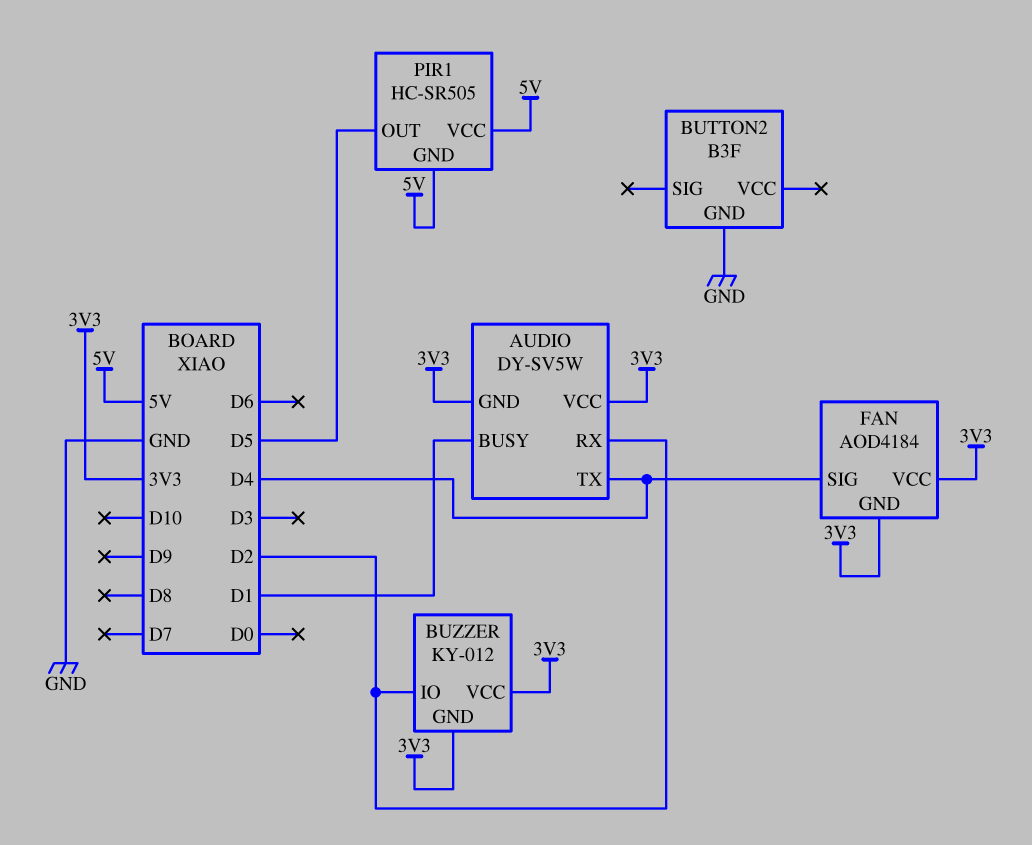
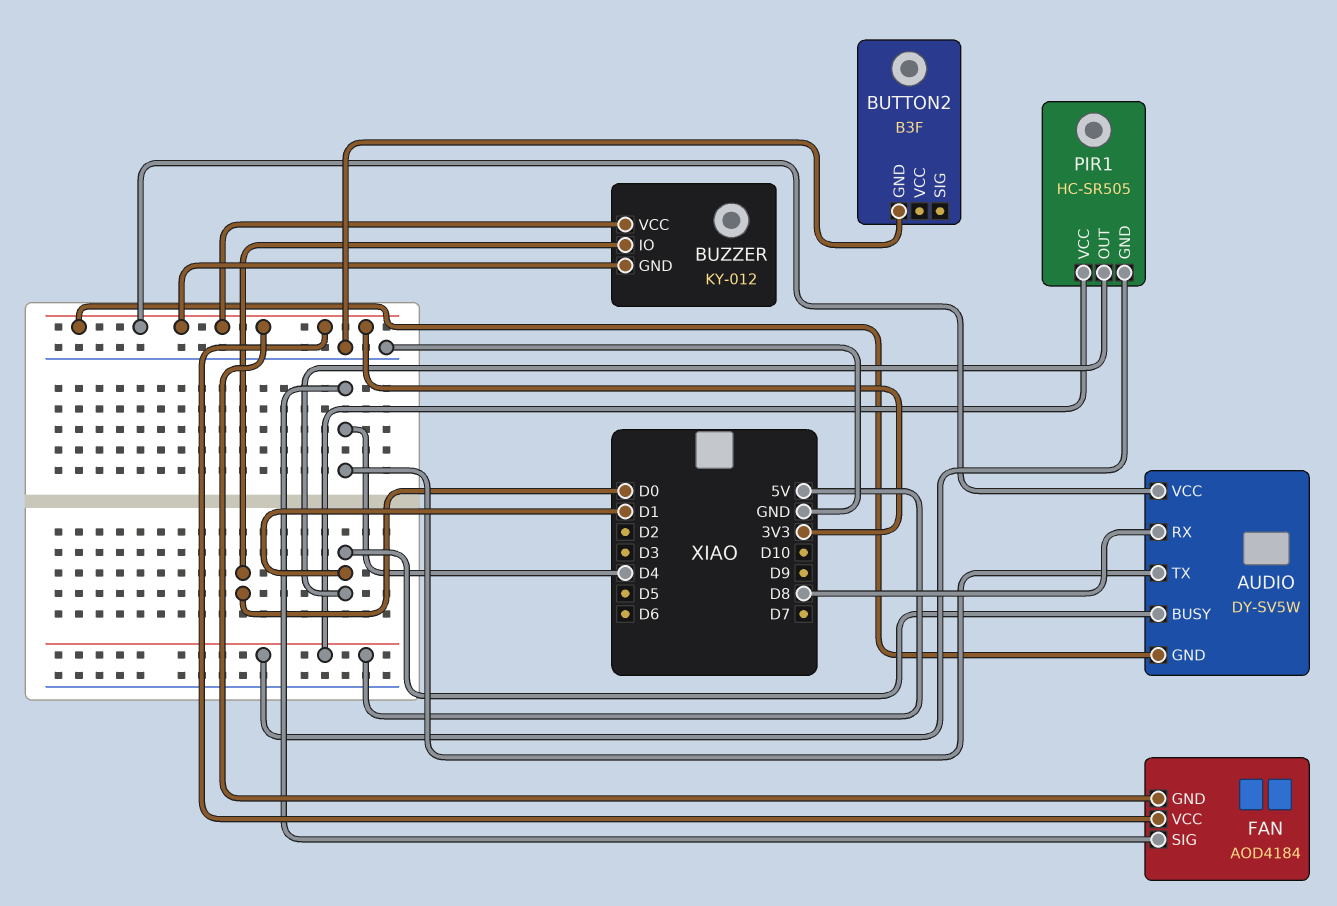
AUDIO pin RX: D2 -> D8
BUZZER pin IO: D2 -> D0
PIR1 pin OUT: D5 -> D1

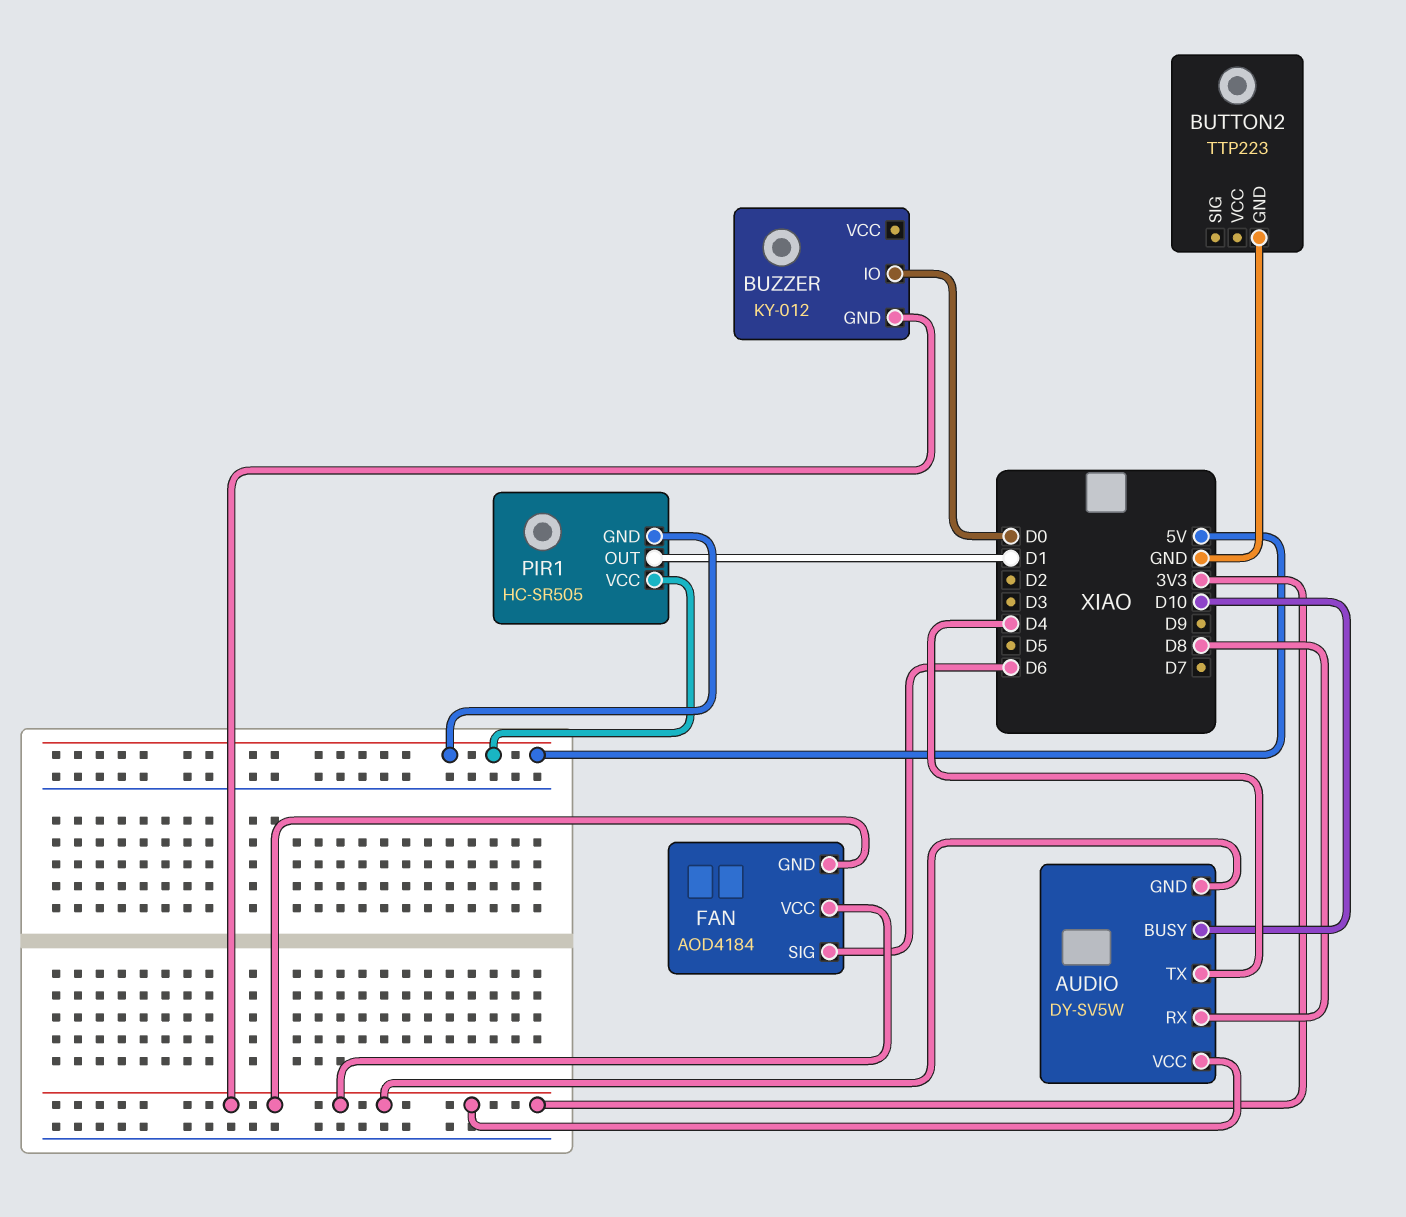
AUDIO pin BUSY: D1 -> D10
BUTTON2: B3F -> TTP223
BUZZER pin VCC: 3V3 -> none
FAN pin SIG: D4 -> D6

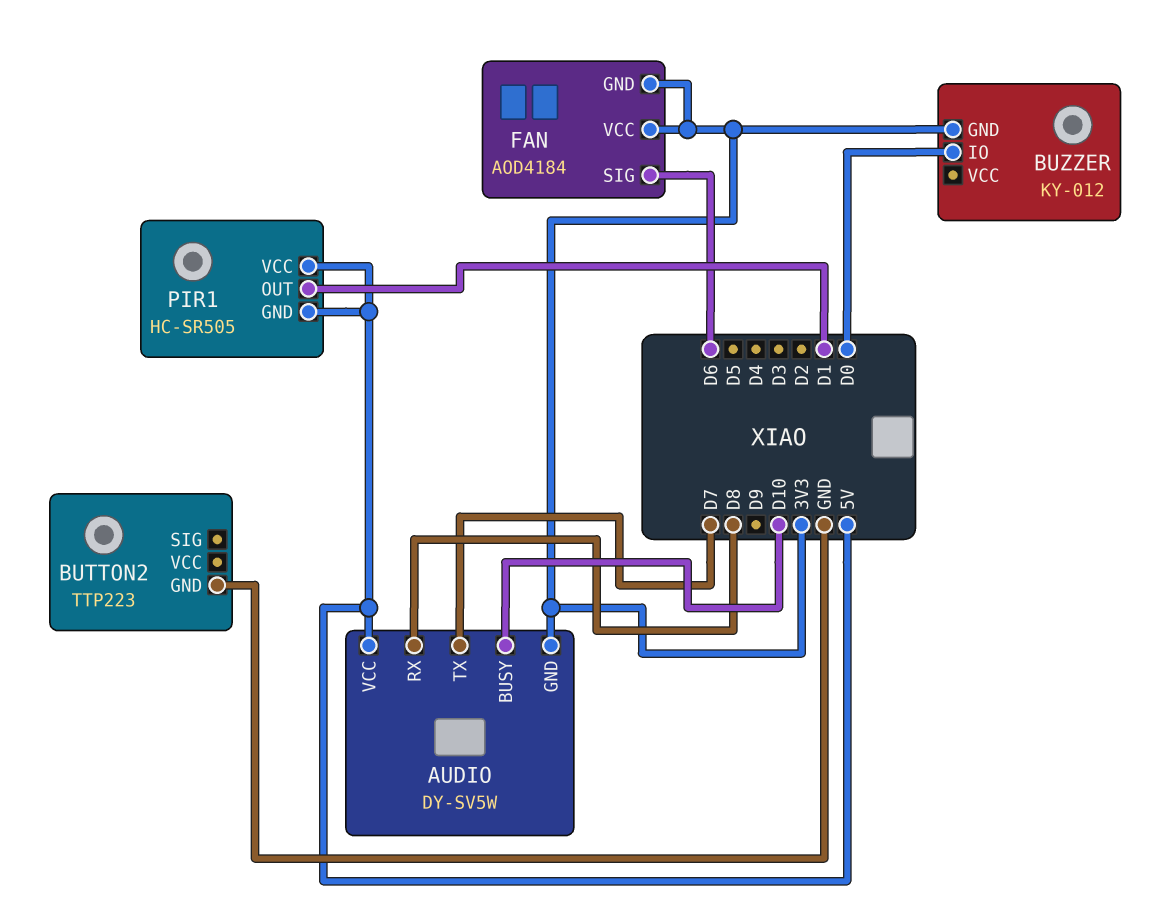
AUDIO pin TX: D4 -> D7
AUDIO pin VCC: 3V3 -> 5V

